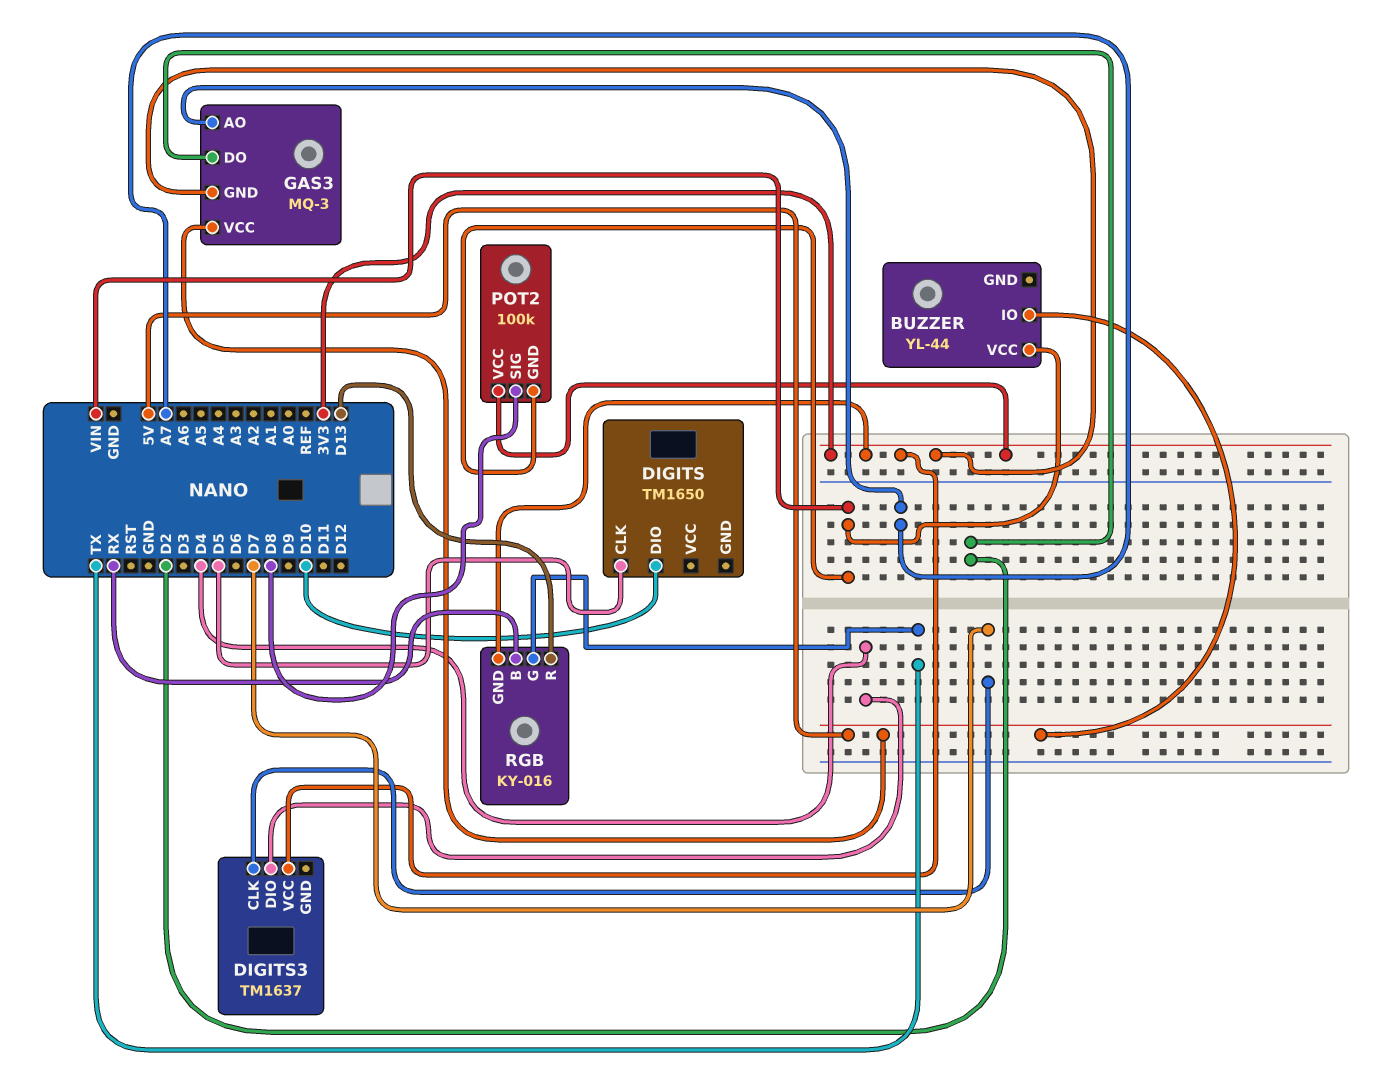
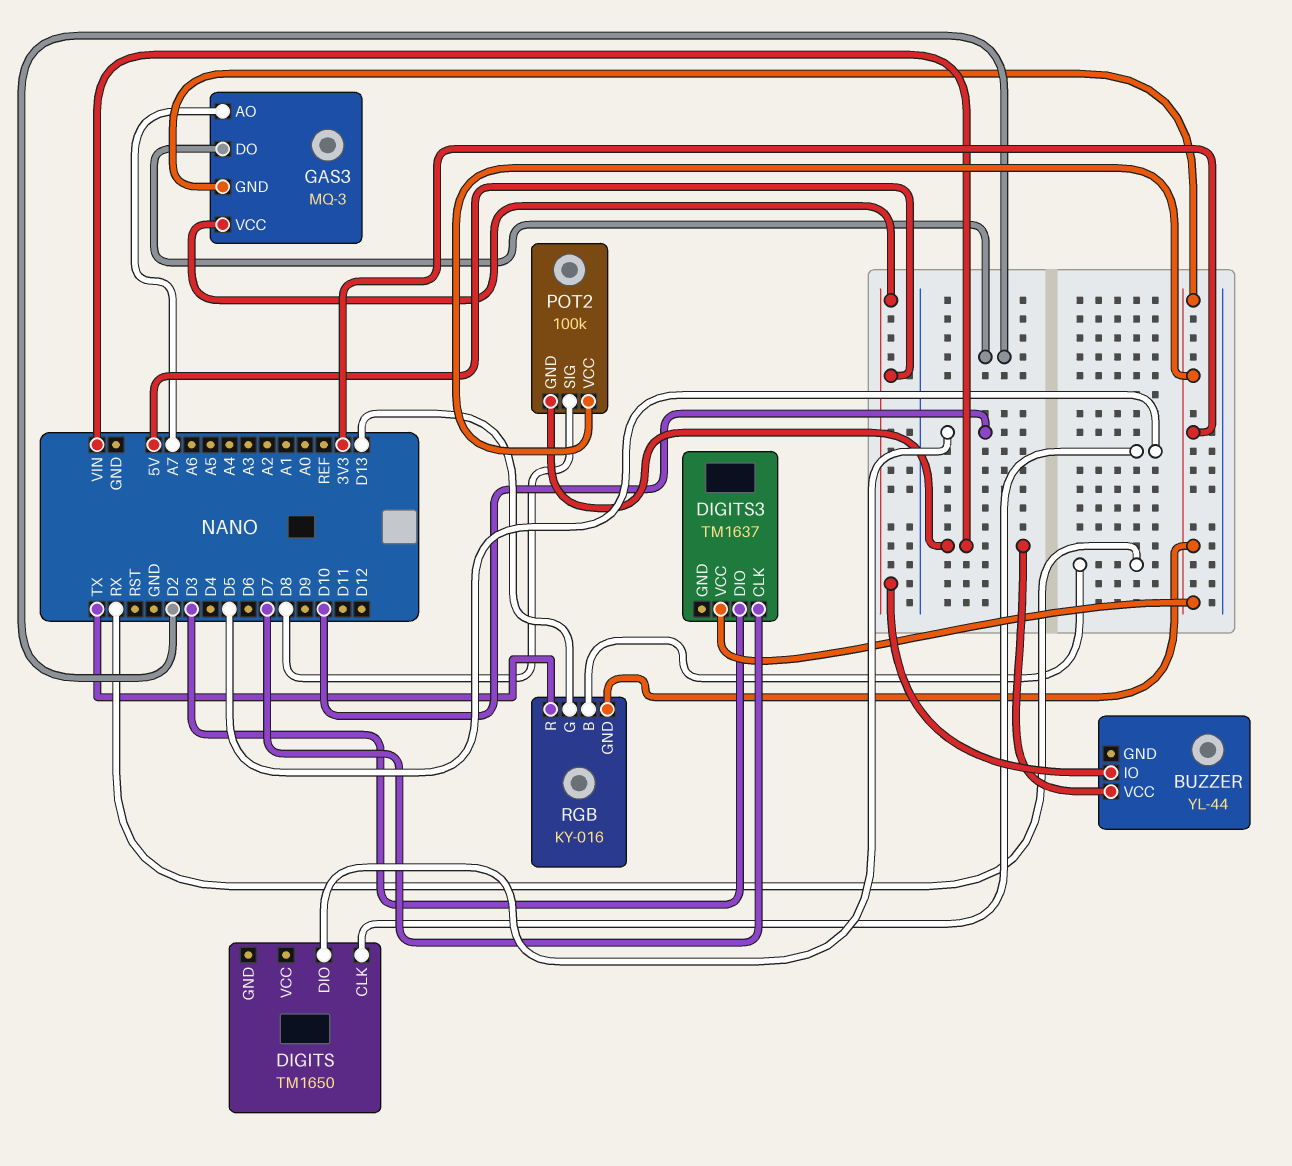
DIGITS3 pin DIO: D4 -> D3
RGB pin G: TX -> D13
RGB pin R: D13 -> TX

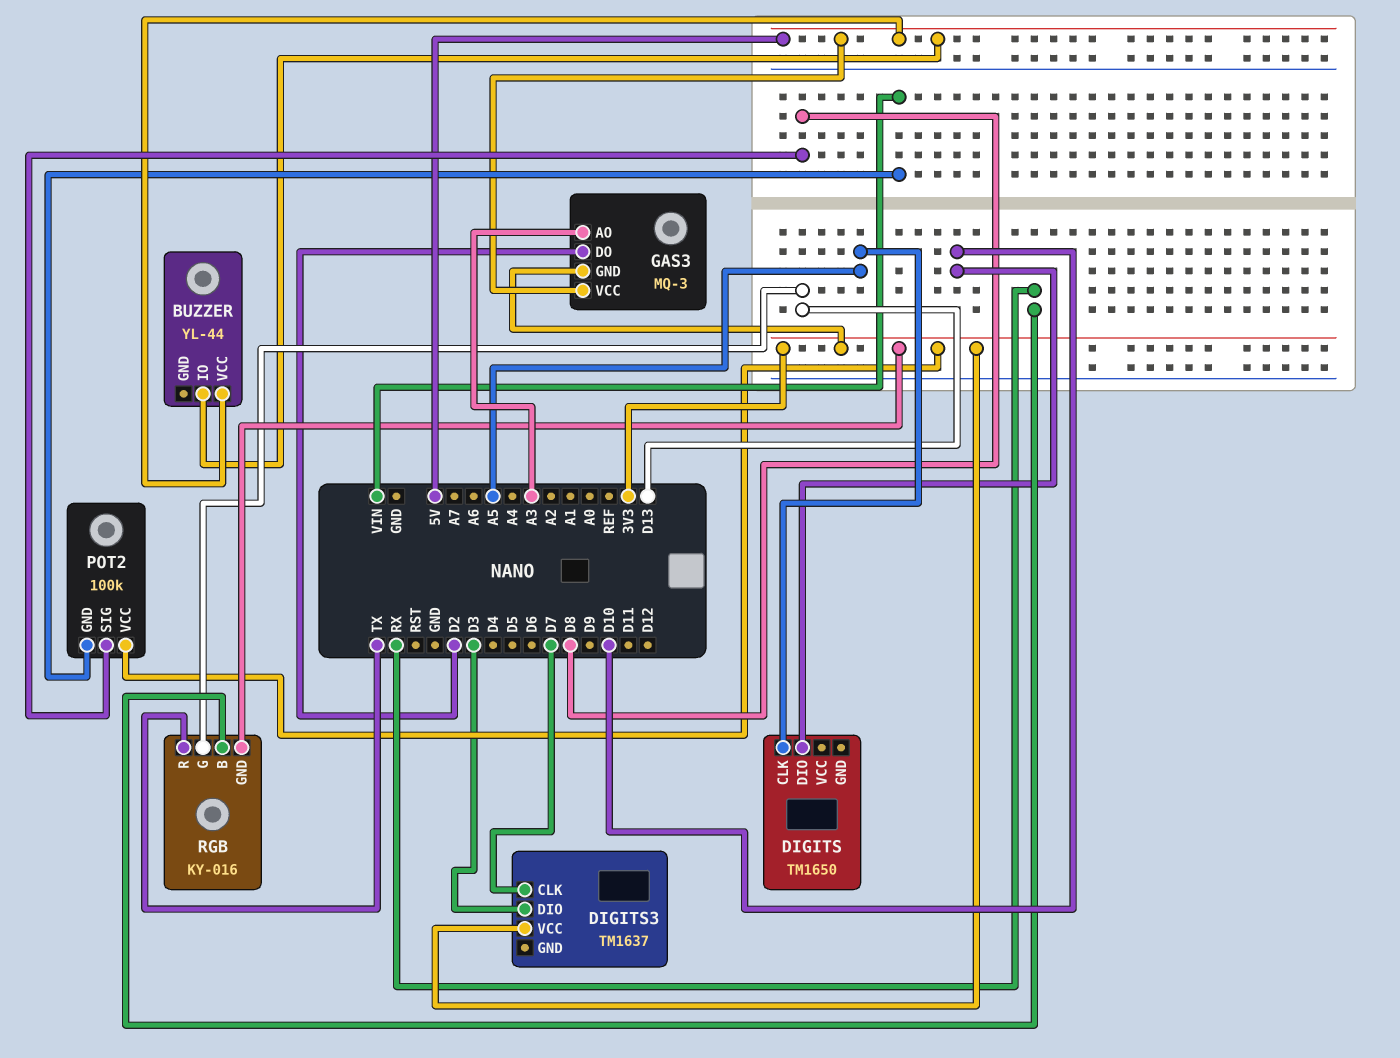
BUZZER pin VCC: VIN -> 5V
DIGITS pin CLK: D5 -> A5
GAS3 pin AO: A7 -> A3

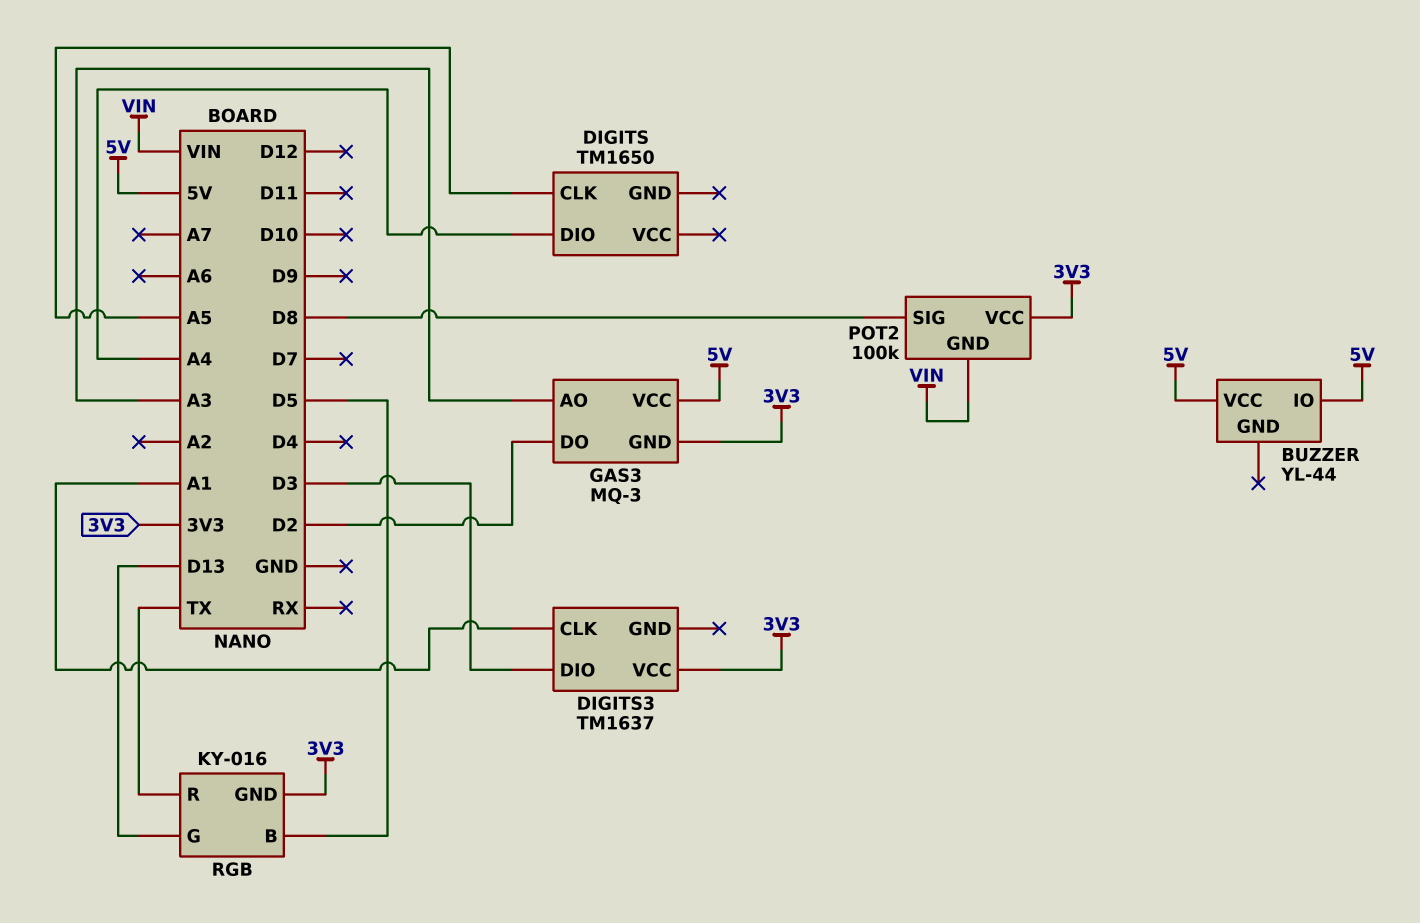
DIGITS pin DIO: D10 -> A4
DIGITS3 pin CLK: D7 -> A1
RGB pin B: RX -> D5

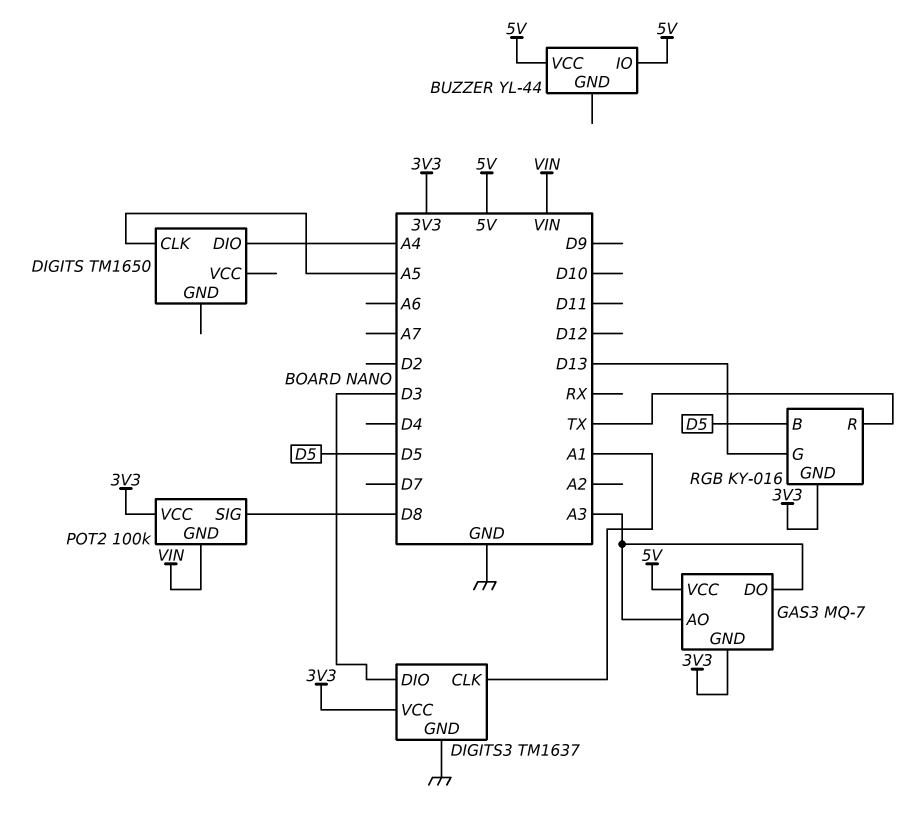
DIGITS3 pin GND: none -> GND
GAS3: MQ-3 -> MQ-7
GAS3 pin DO: D2 -> A3

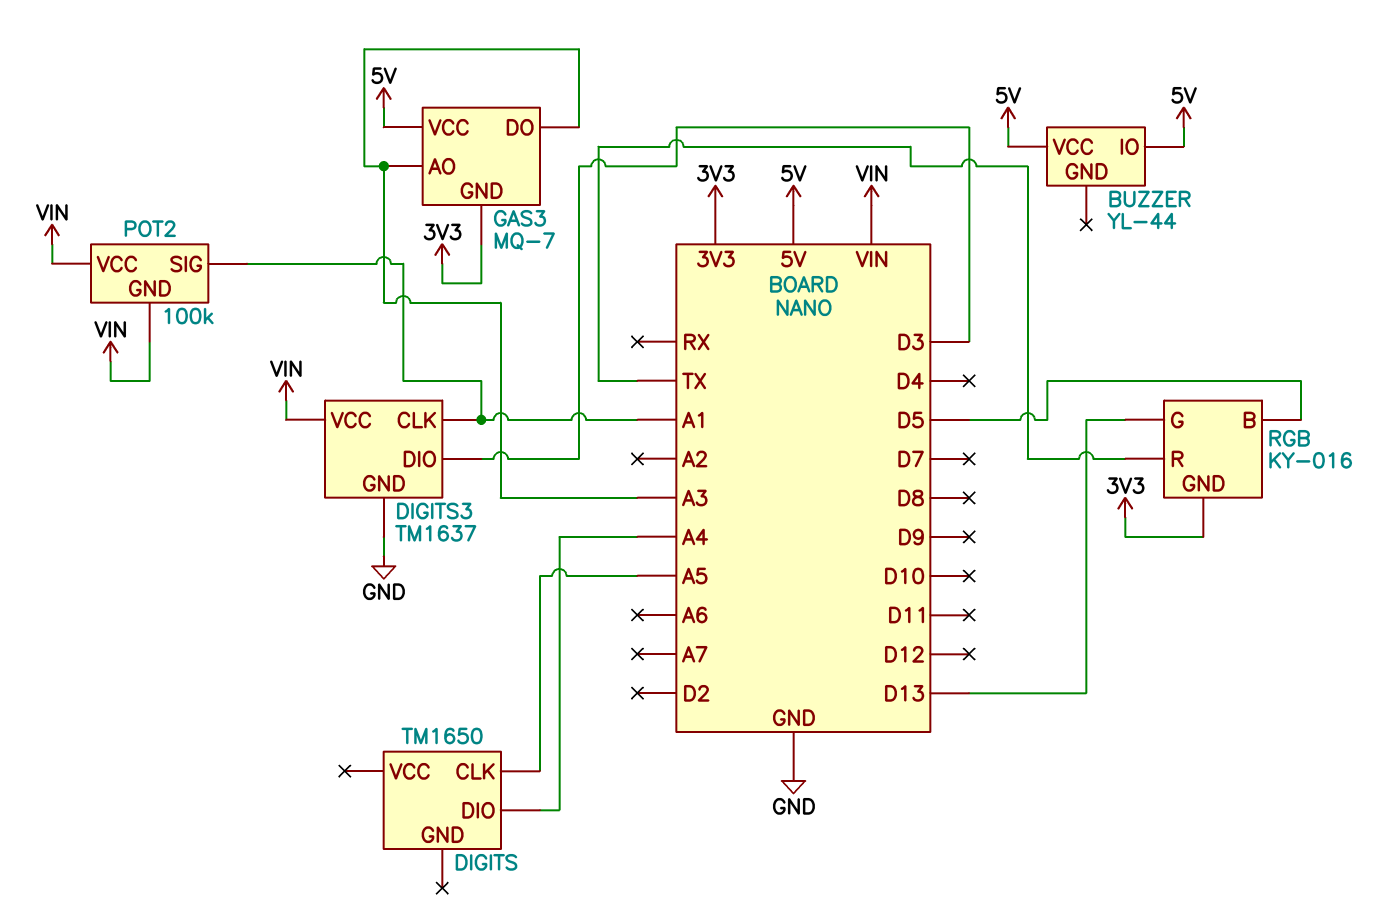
DIGITS3 pin VCC: 3V3 -> VIN
POT2 pin SIG: D8 -> A1
POT2 pin VCC: 3V3 -> VIN

